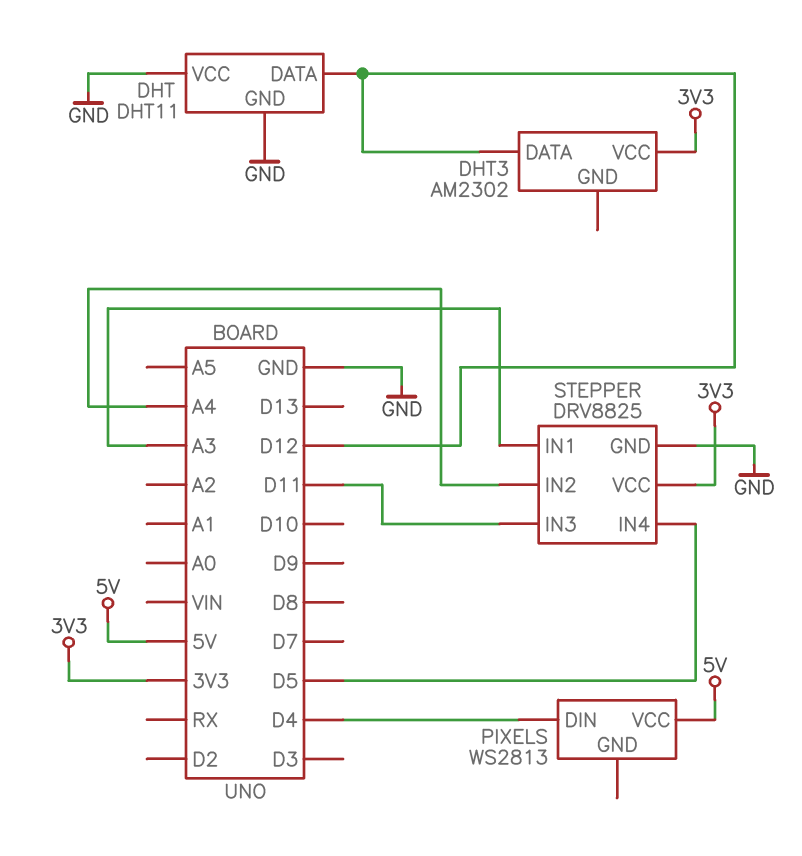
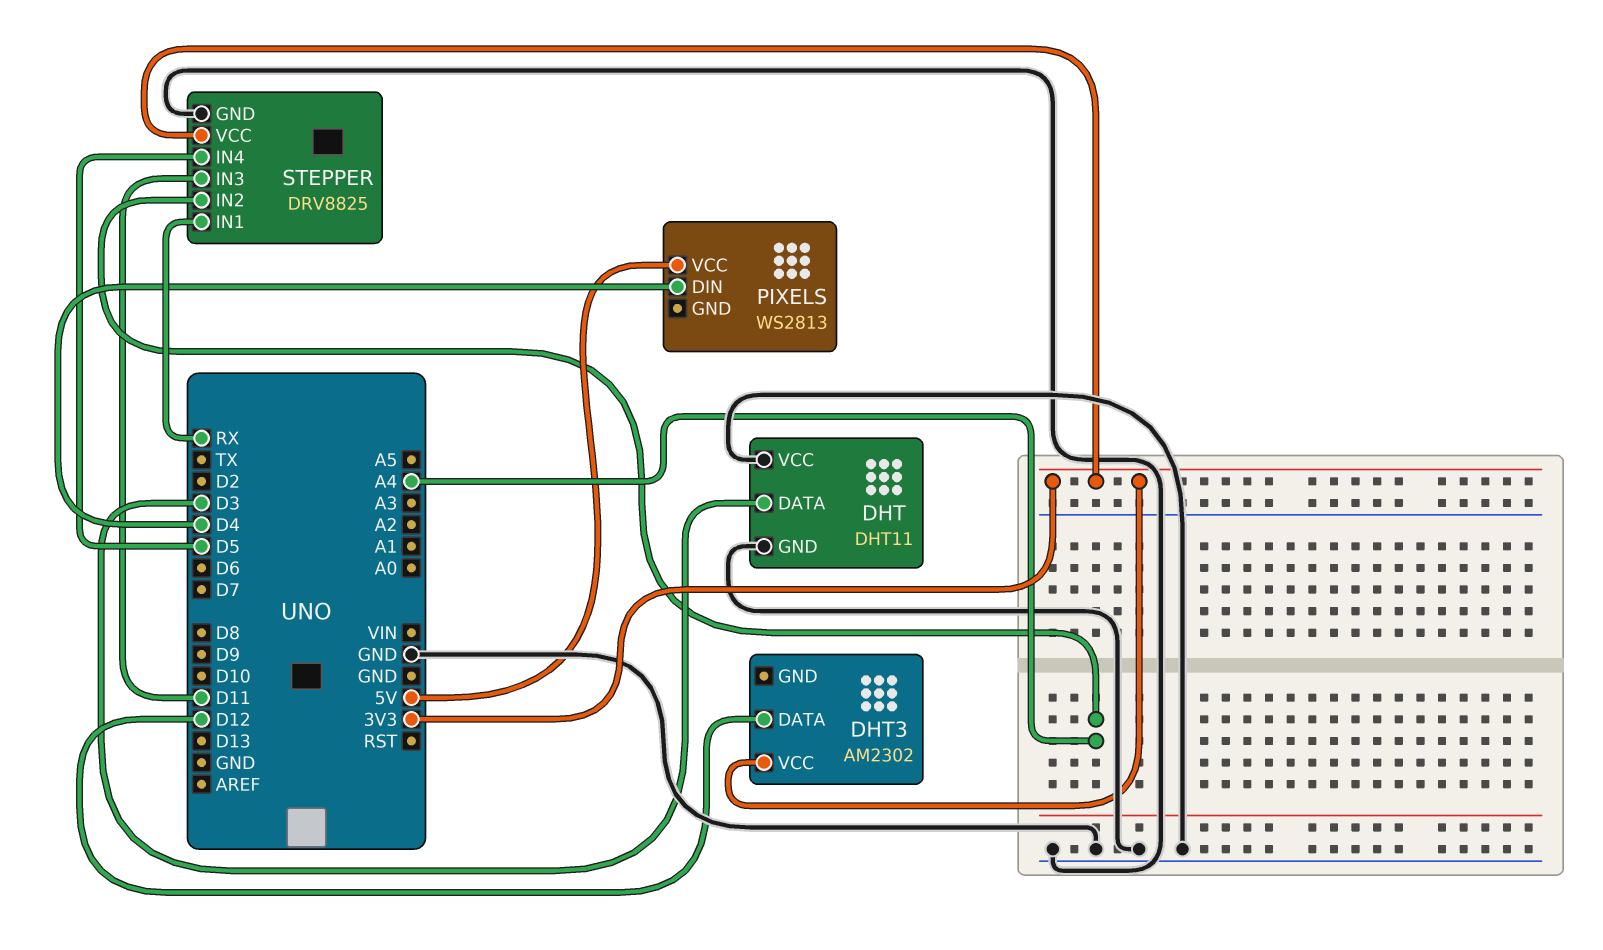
DHT pin DATA: D12 -> D3
STEPPER pin IN1: A3 -> RX

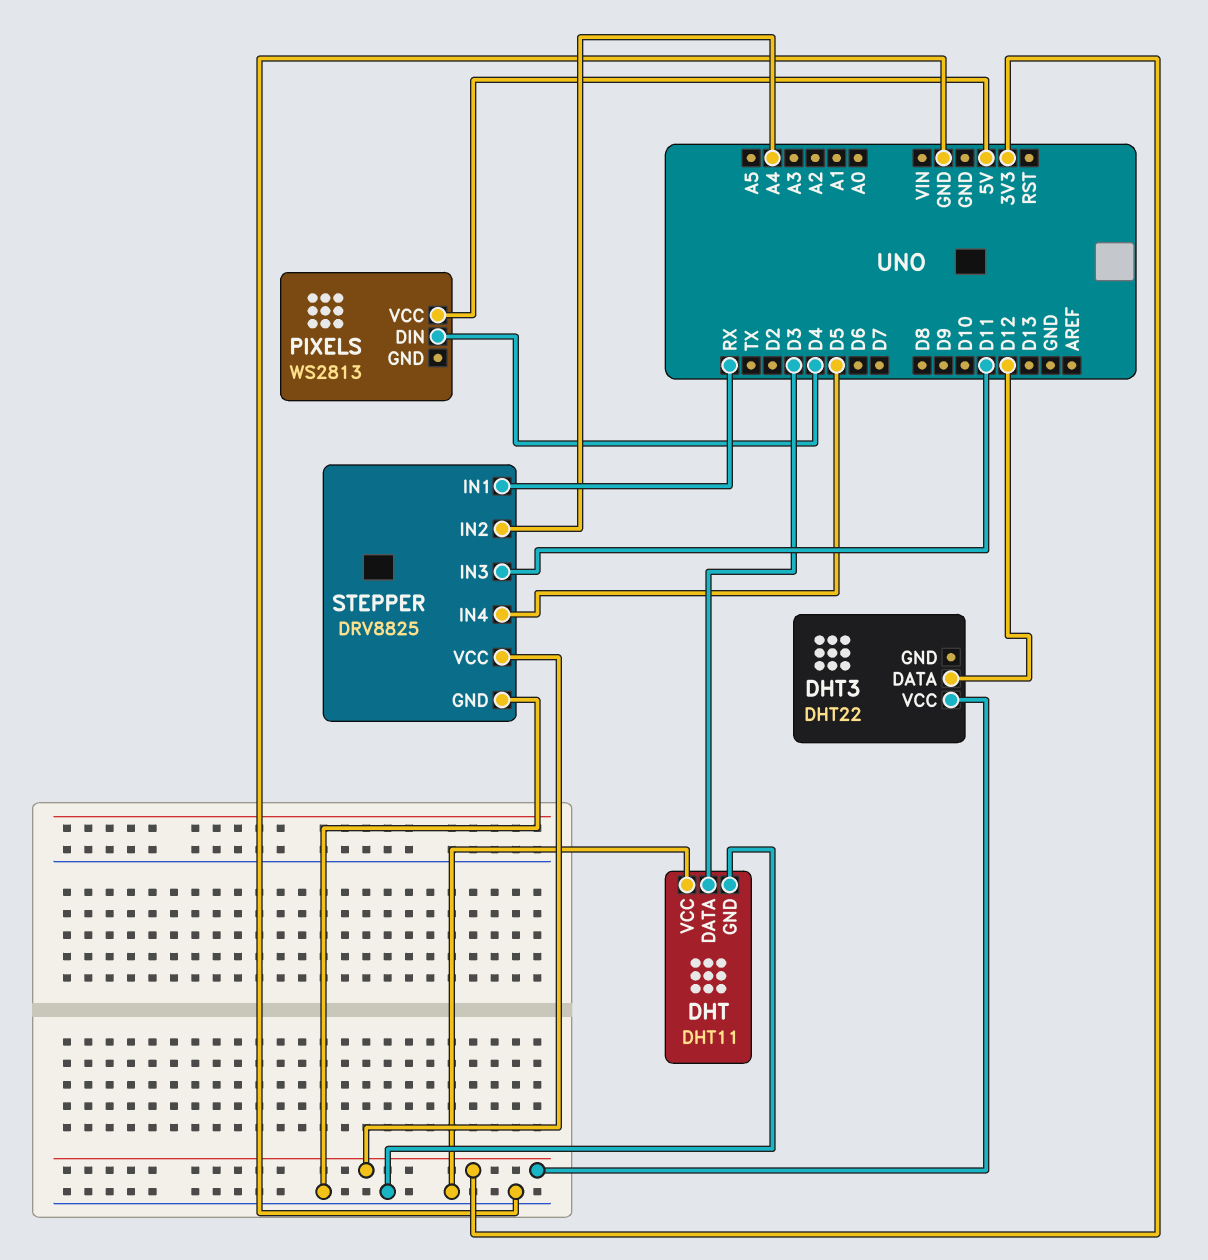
DHT3: AM2302 -> DHT22

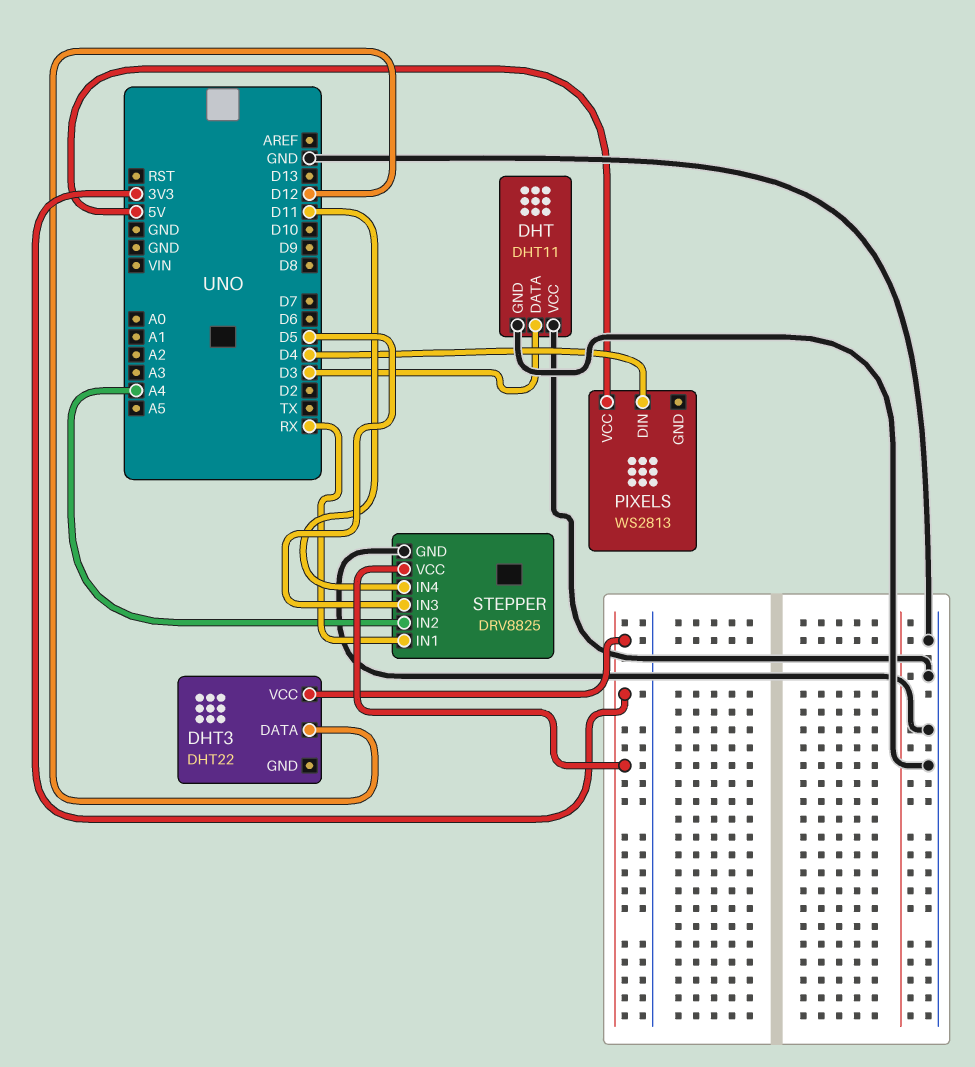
STEPPER pin IN3: D11 -> D5
STEPPER pin IN4: D5 -> D11

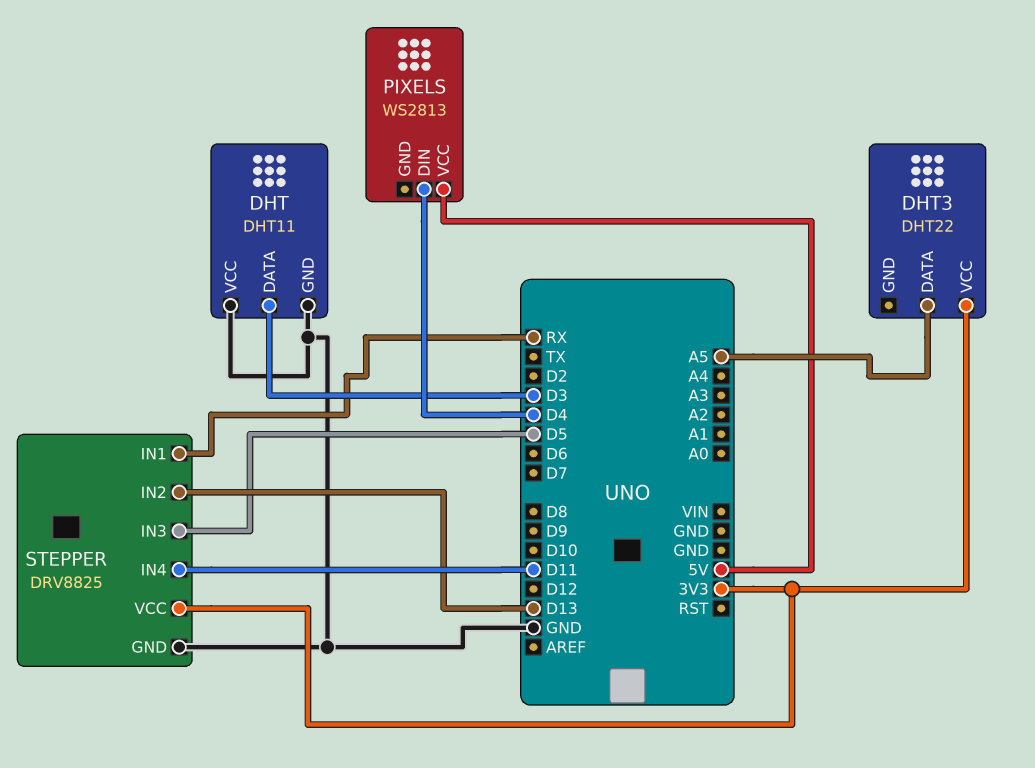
DHT3 pin DATA: D12 -> A5
STEPPER pin IN2: A4 -> D13

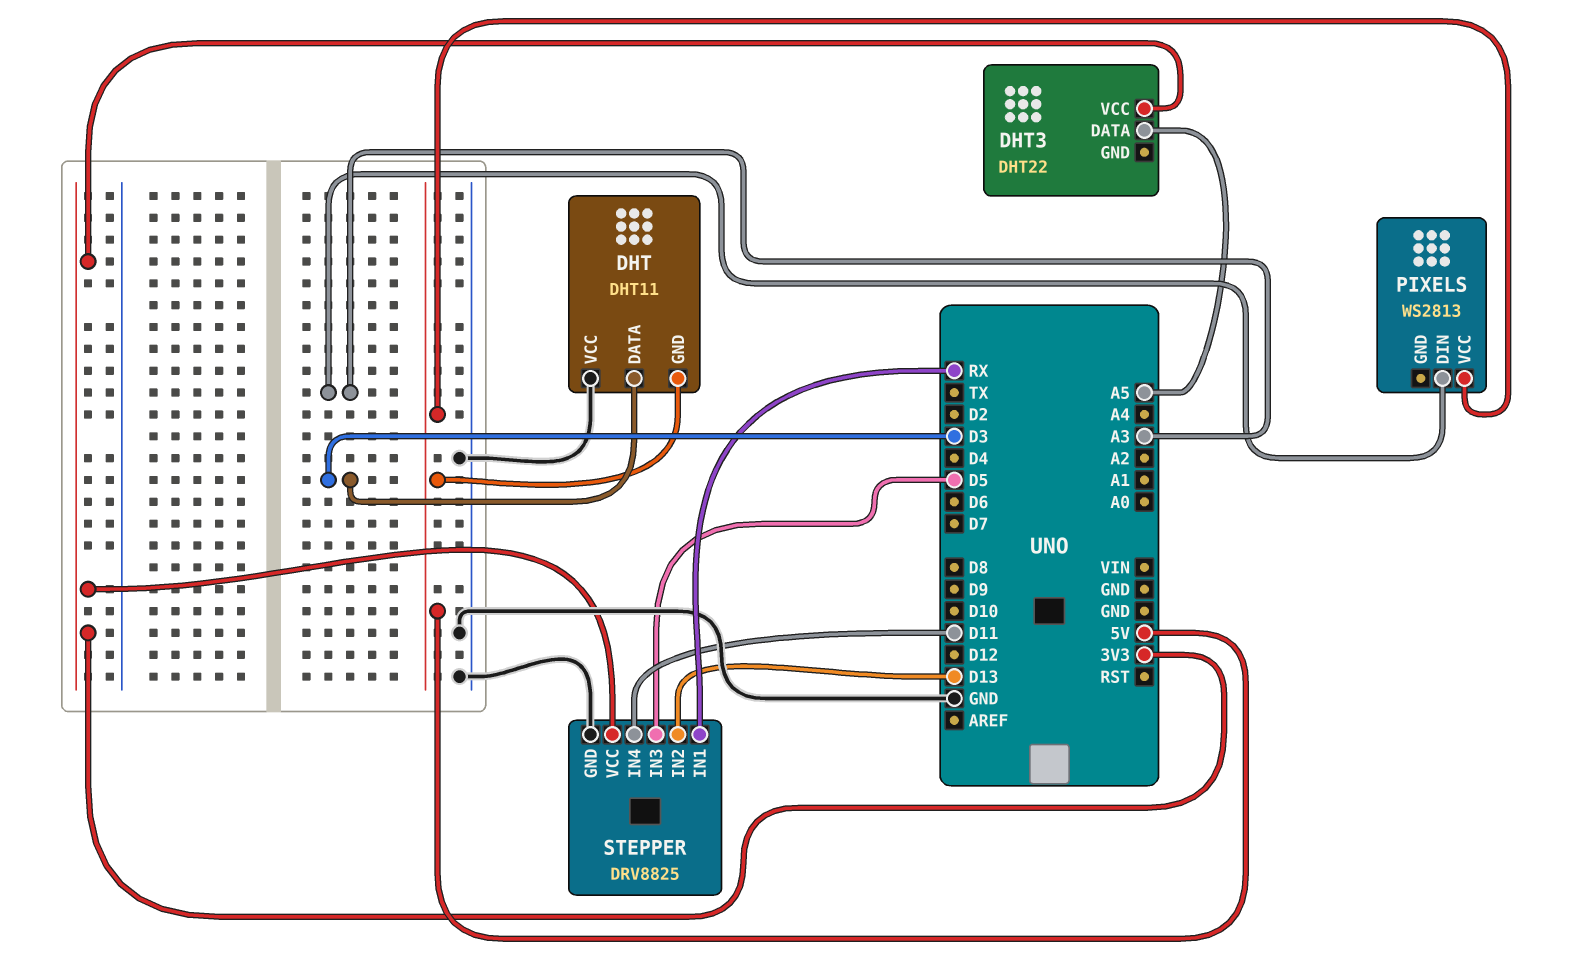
DHT pin GND: GND -> 5V
PIXELS pin DIN: D4 -> A3

